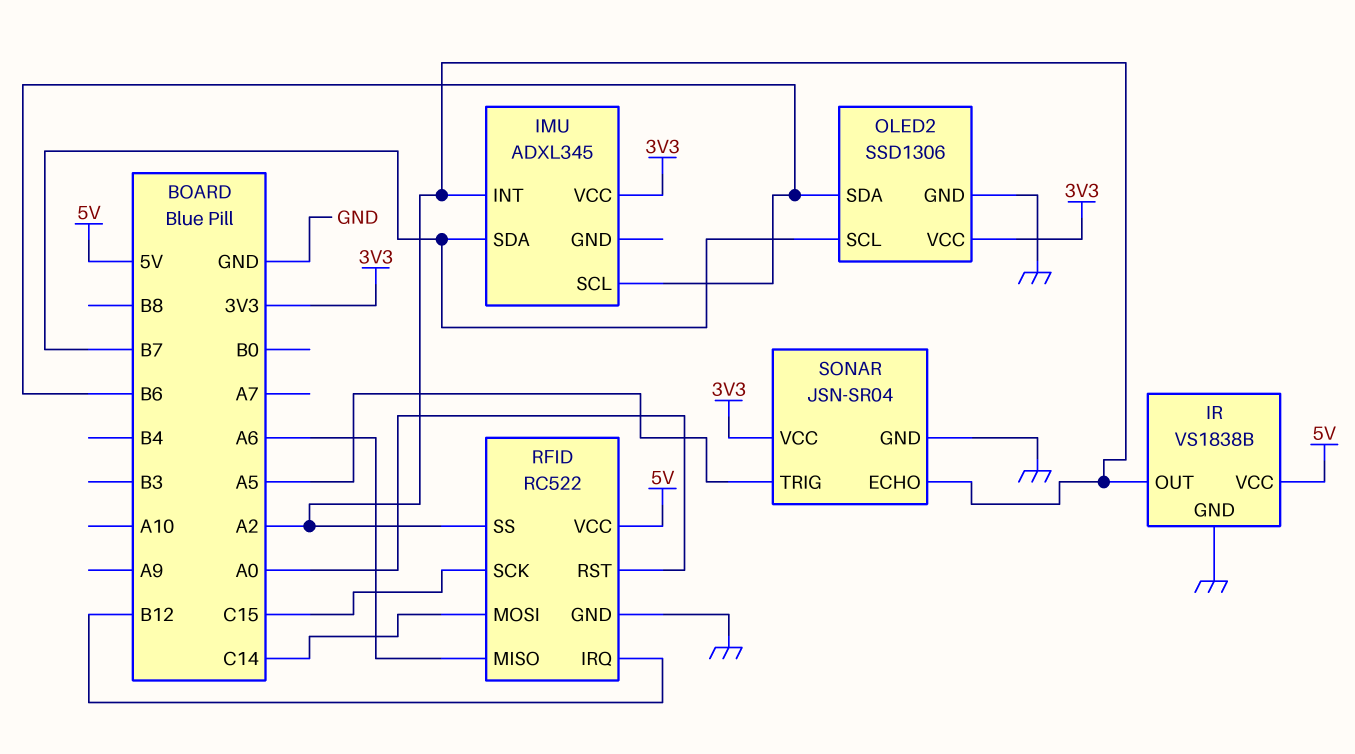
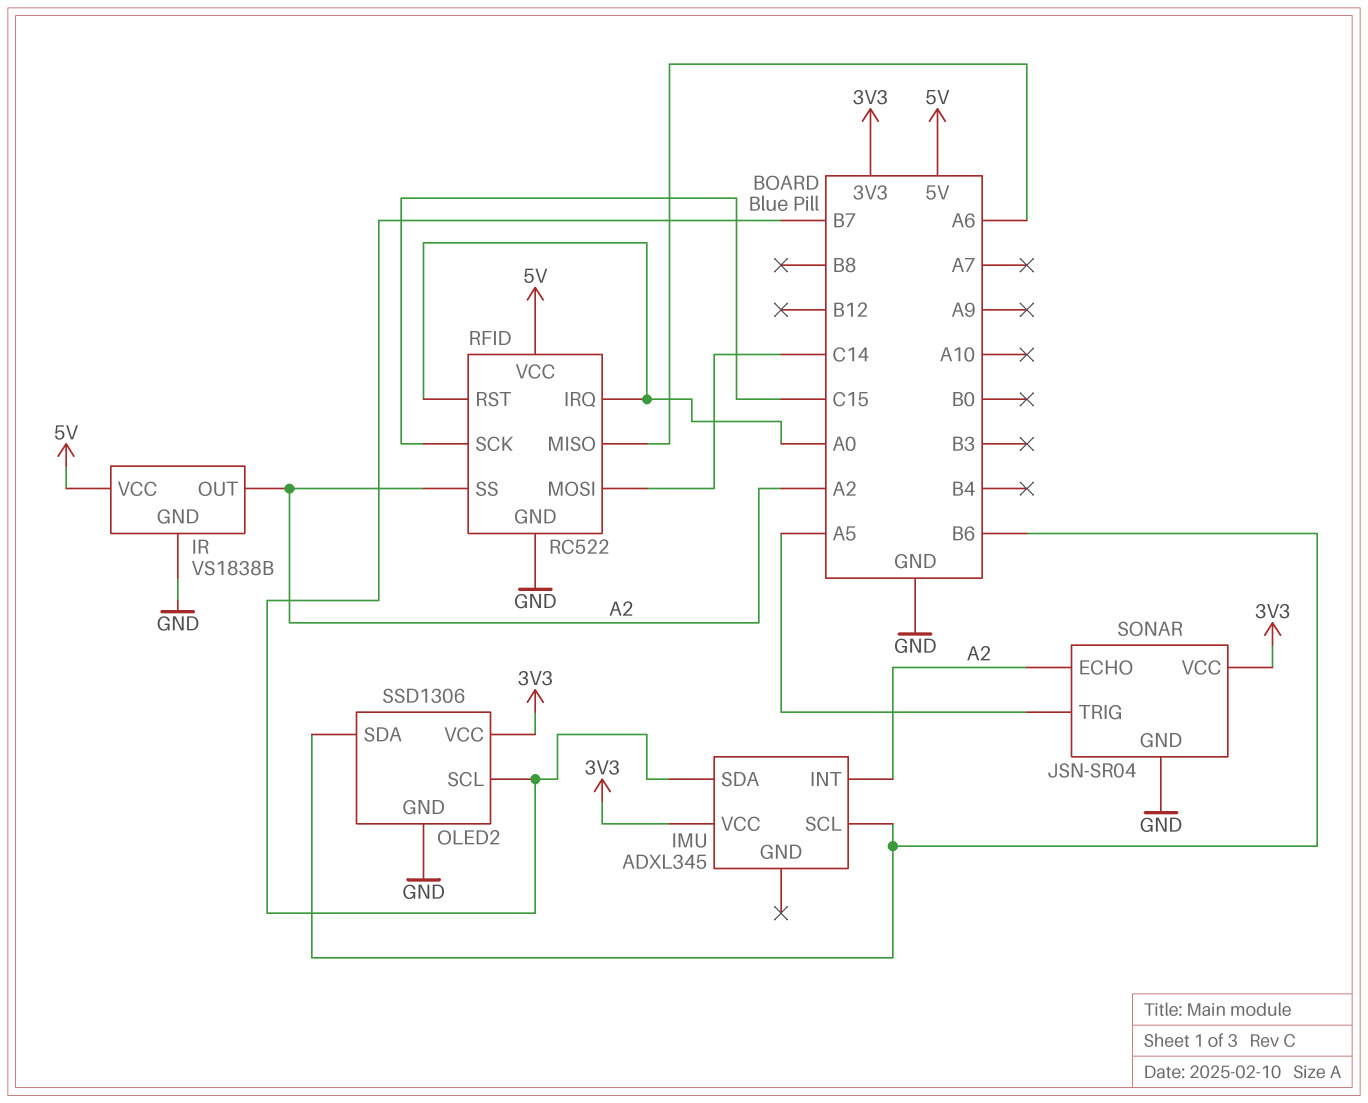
RFID pin IRQ: B12 -> A0

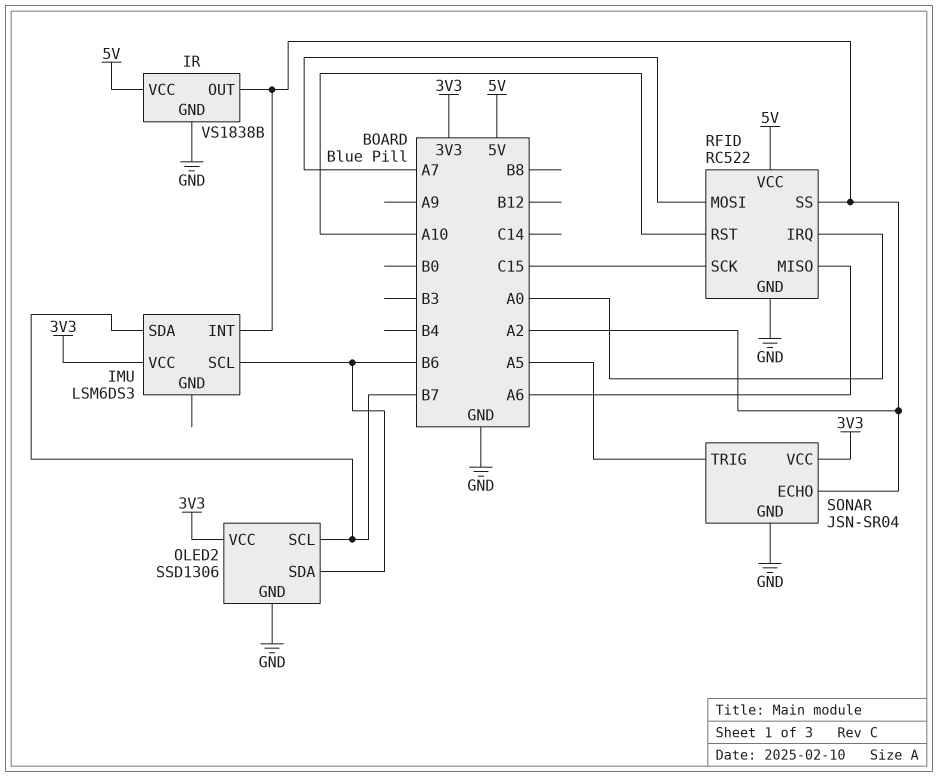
IMU: ADXL345 -> LSM6DS3
RFID pin MOSI: C14 -> A7
RFID pin RST: A0 -> A10

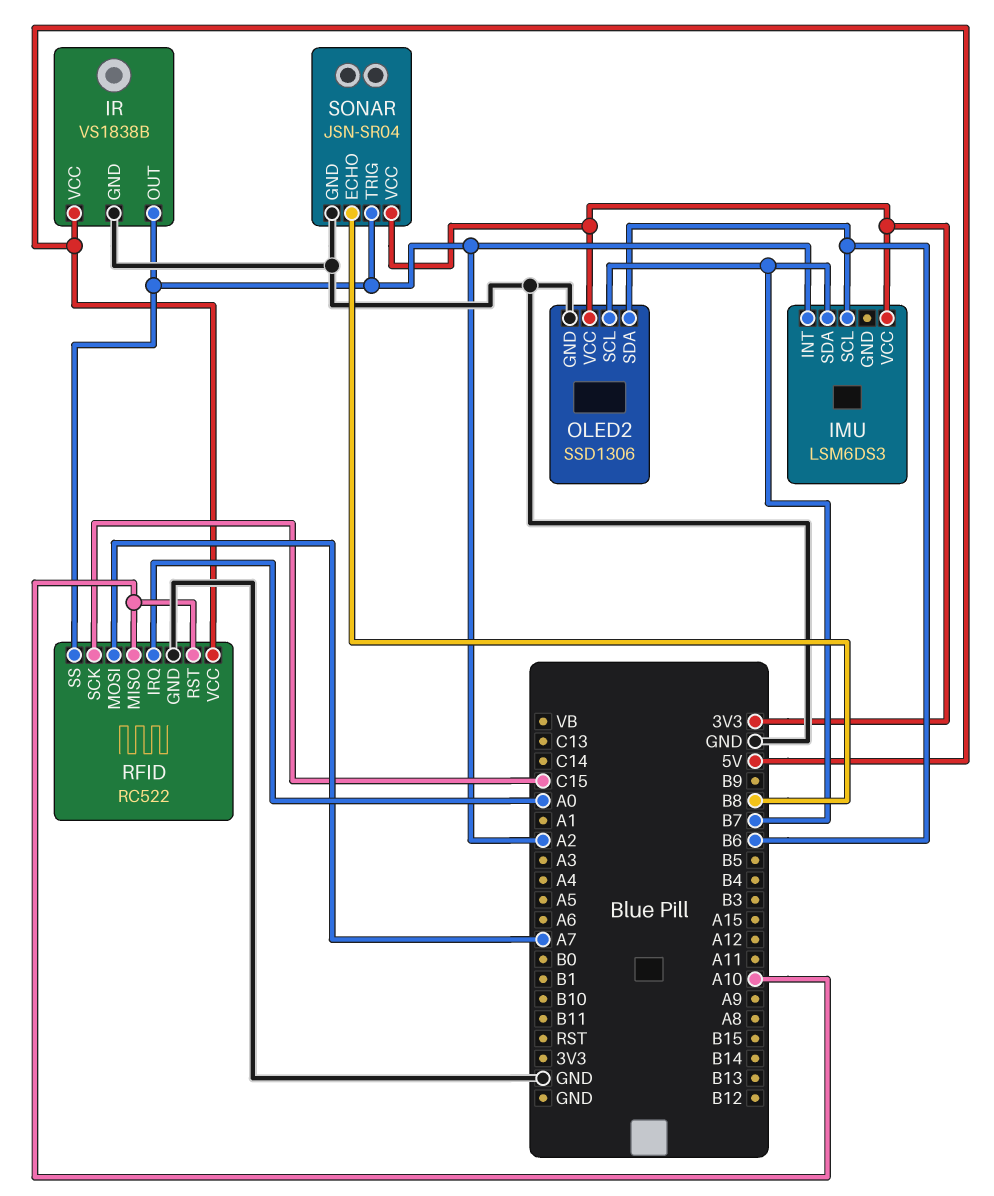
RFID pin MISO: A6 -> A10
SONAR pin ECHO: A2 -> B8
SONAR pin TRIG: A5 -> A2

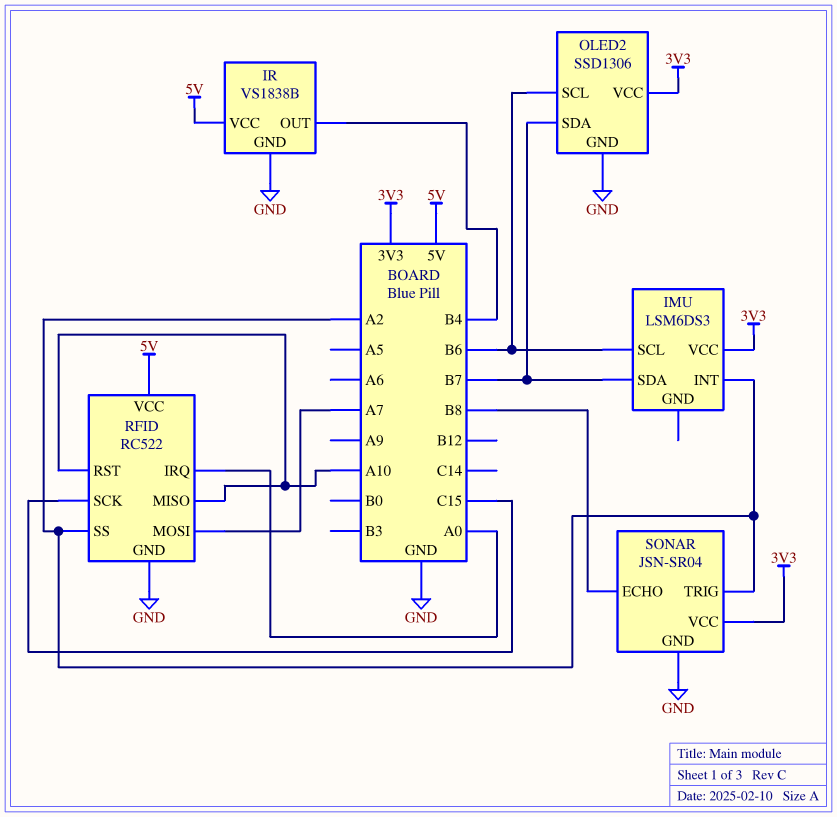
IR pin OUT: A2 -> B4
OLED2 pin SCL: B7 -> B6
OLED2 pin SDA: B6 -> B7

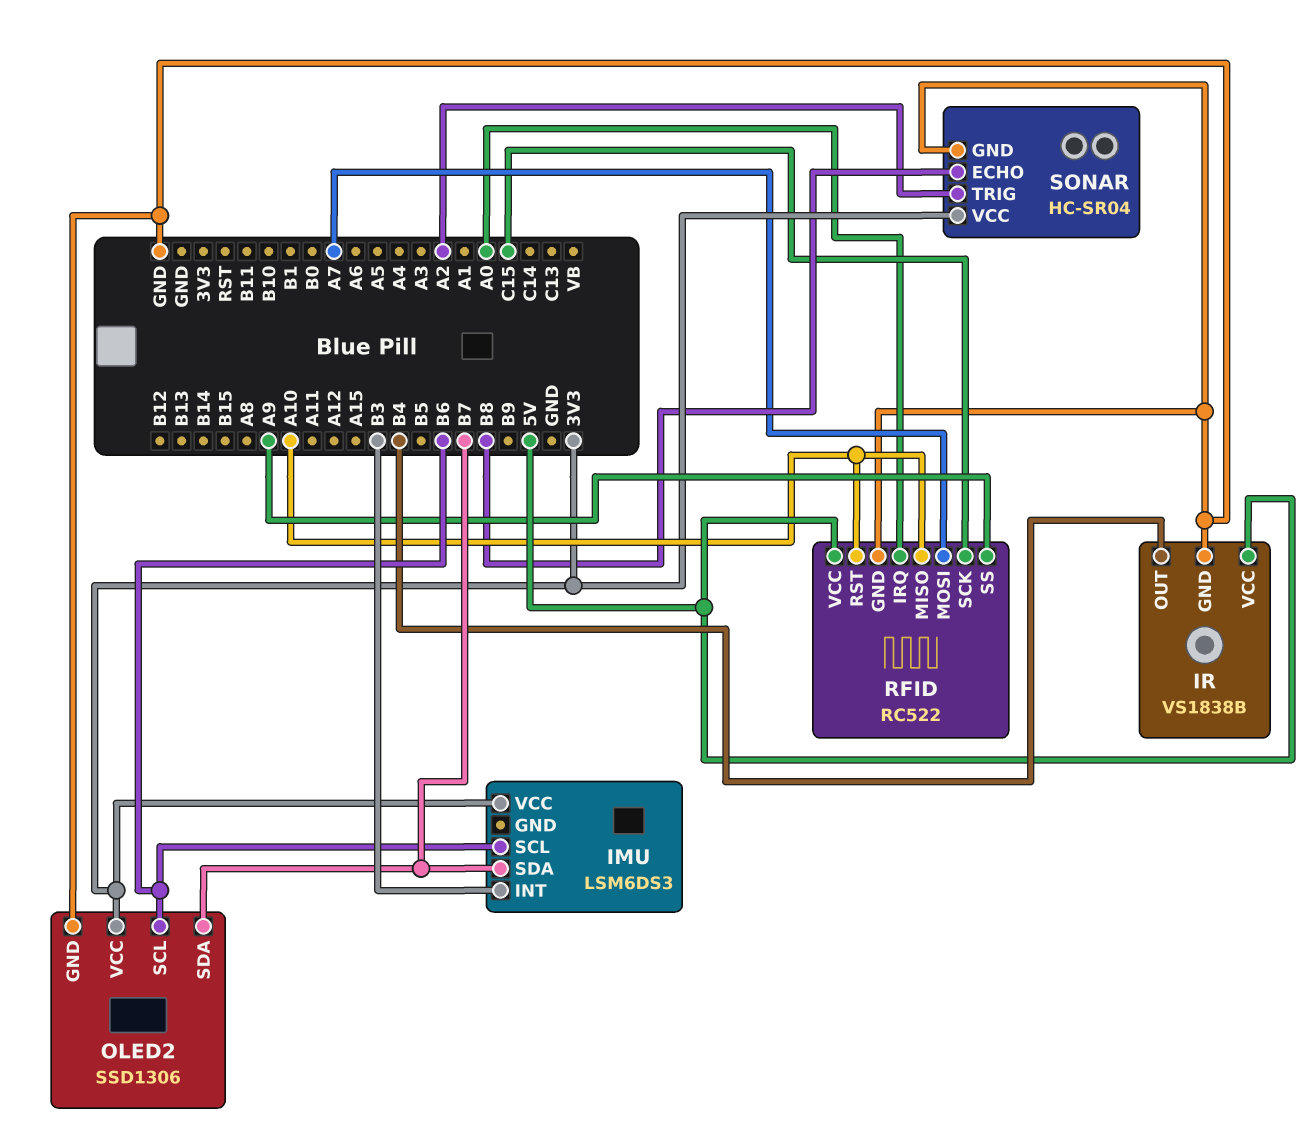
IMU pin INT: A2 -> B3
RFID pin SS: A2 -> A9
SONAR: JSN-SR04 -> HC-SR04

